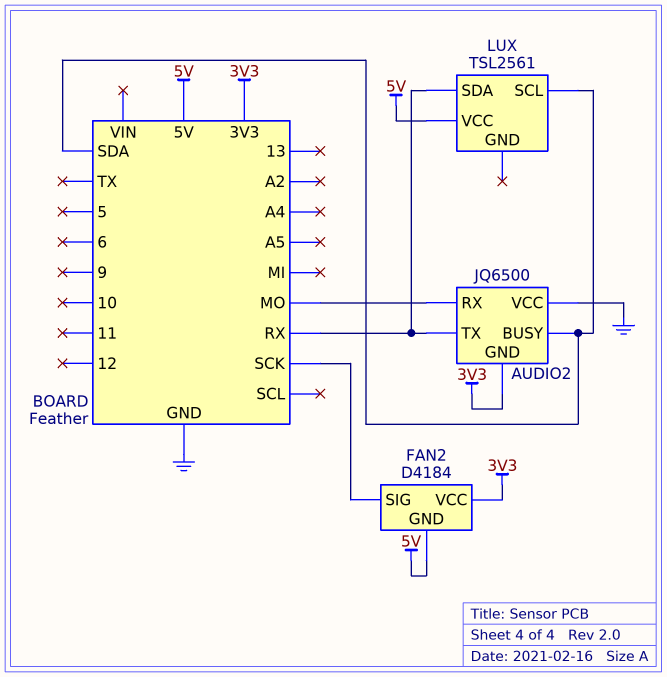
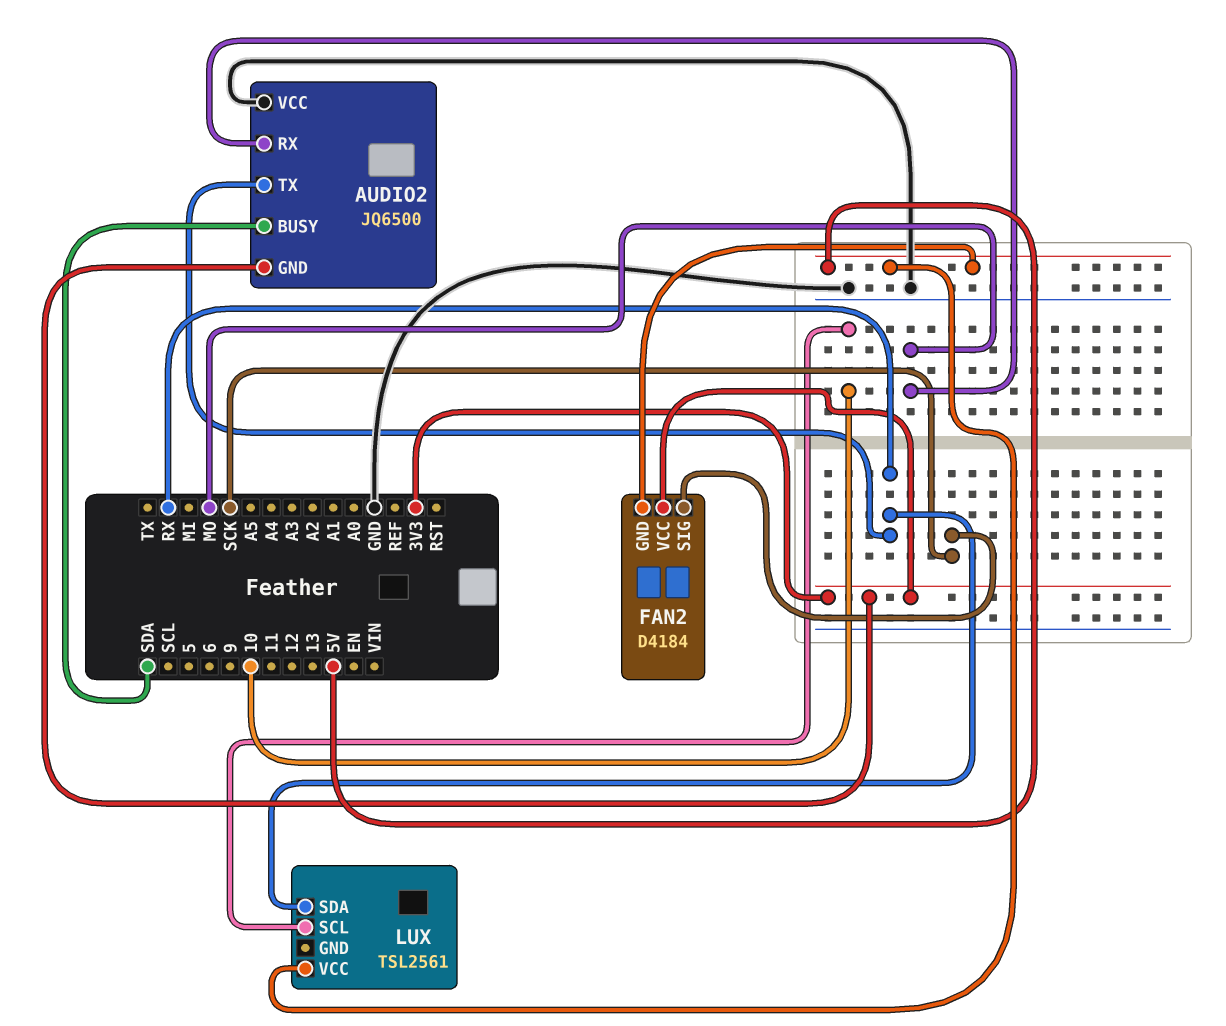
LUX pin SCL: SDA -> 10

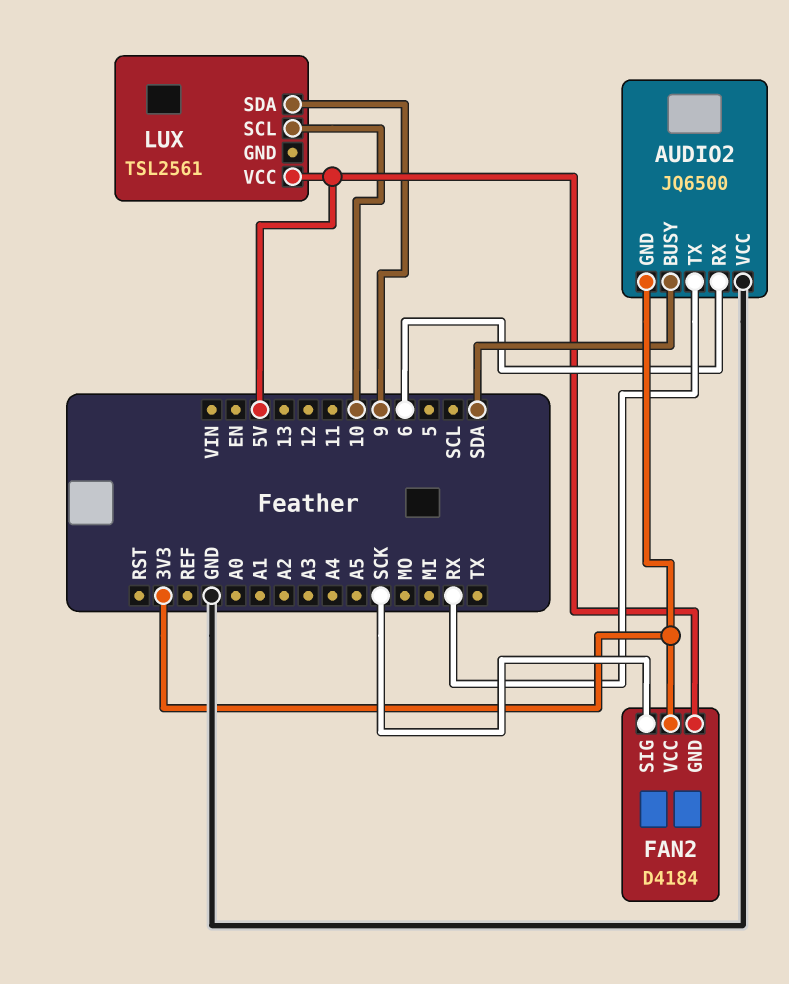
AUDIO2 pin RX: MO -> 6
LUX pin SDA: RX -> 9

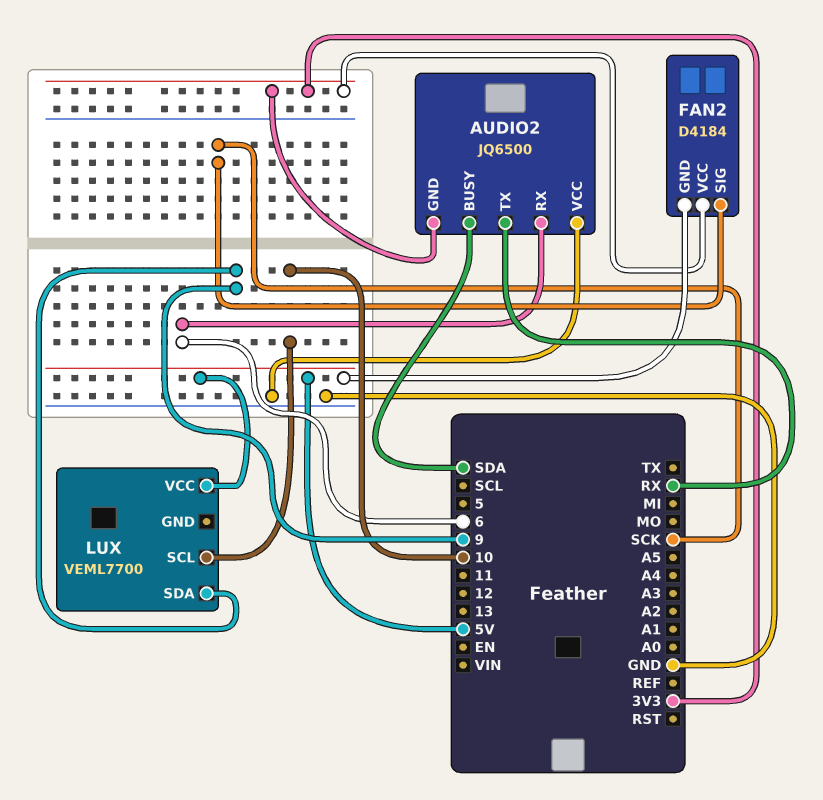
LUX: TSL2561 -> VEML7700

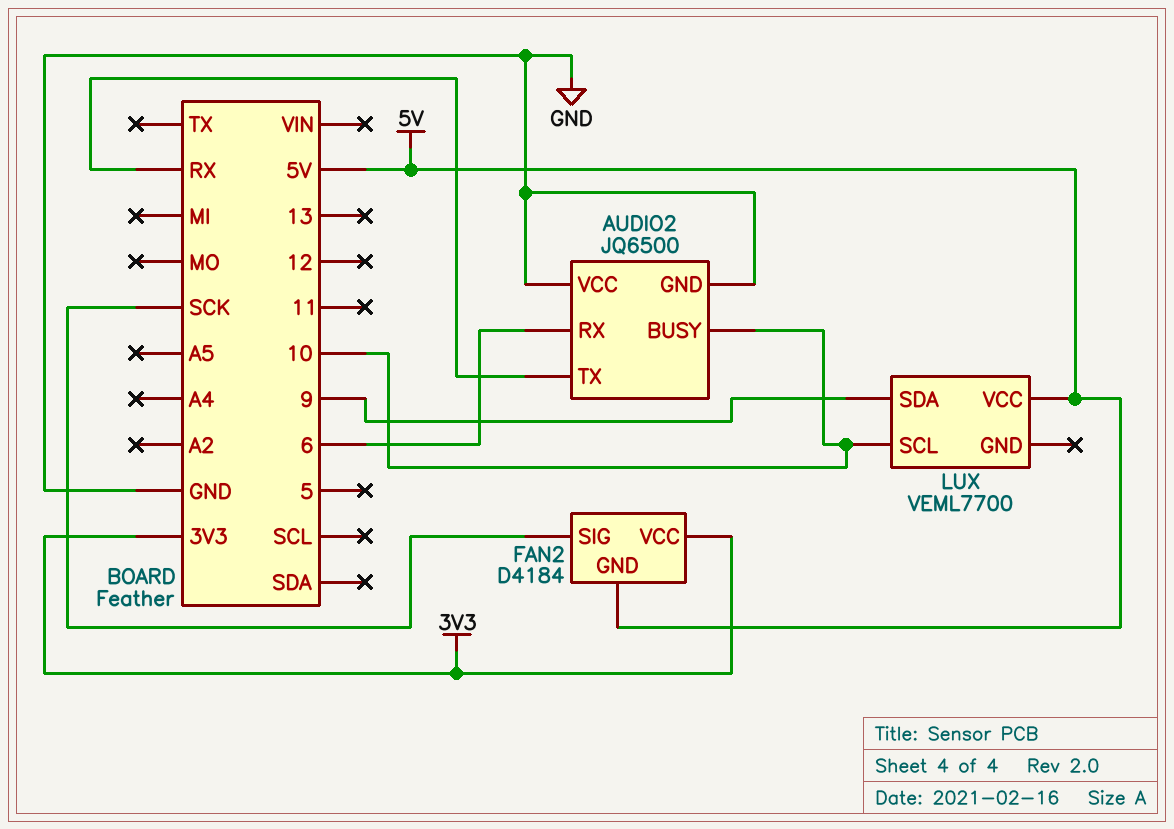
AUDIO2 pin BUSY: SDA -> 10
AUDIO2 pin GND: 3V3 -> GND

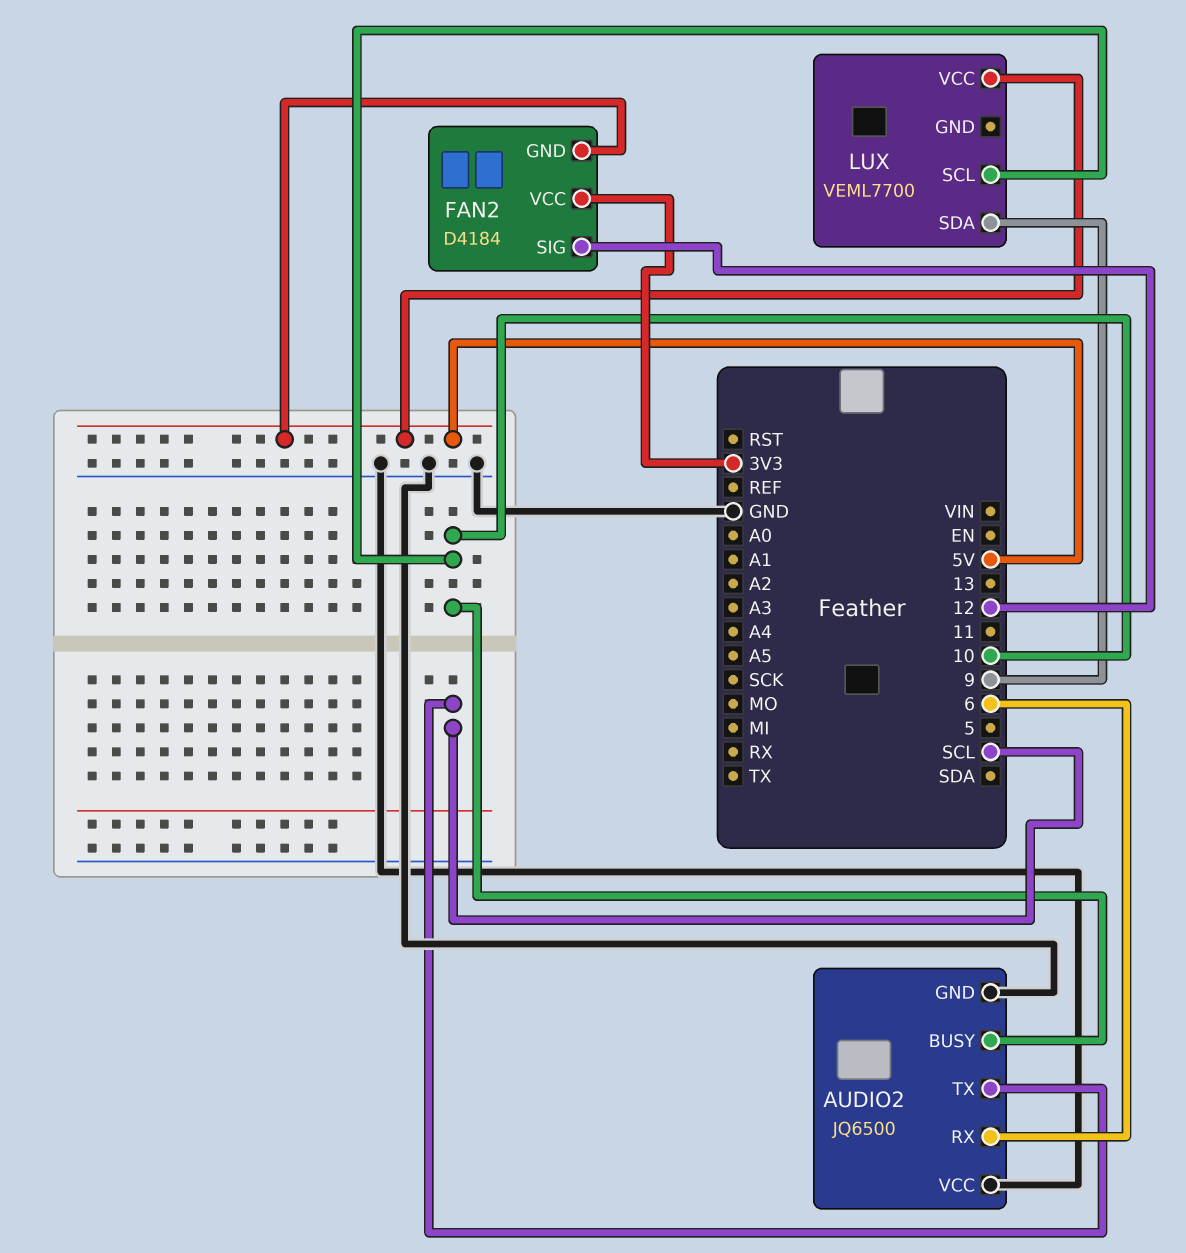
AUDIO2 pin TX: RX -> SCL
FAN2 pin SIG: SCK -> 12

